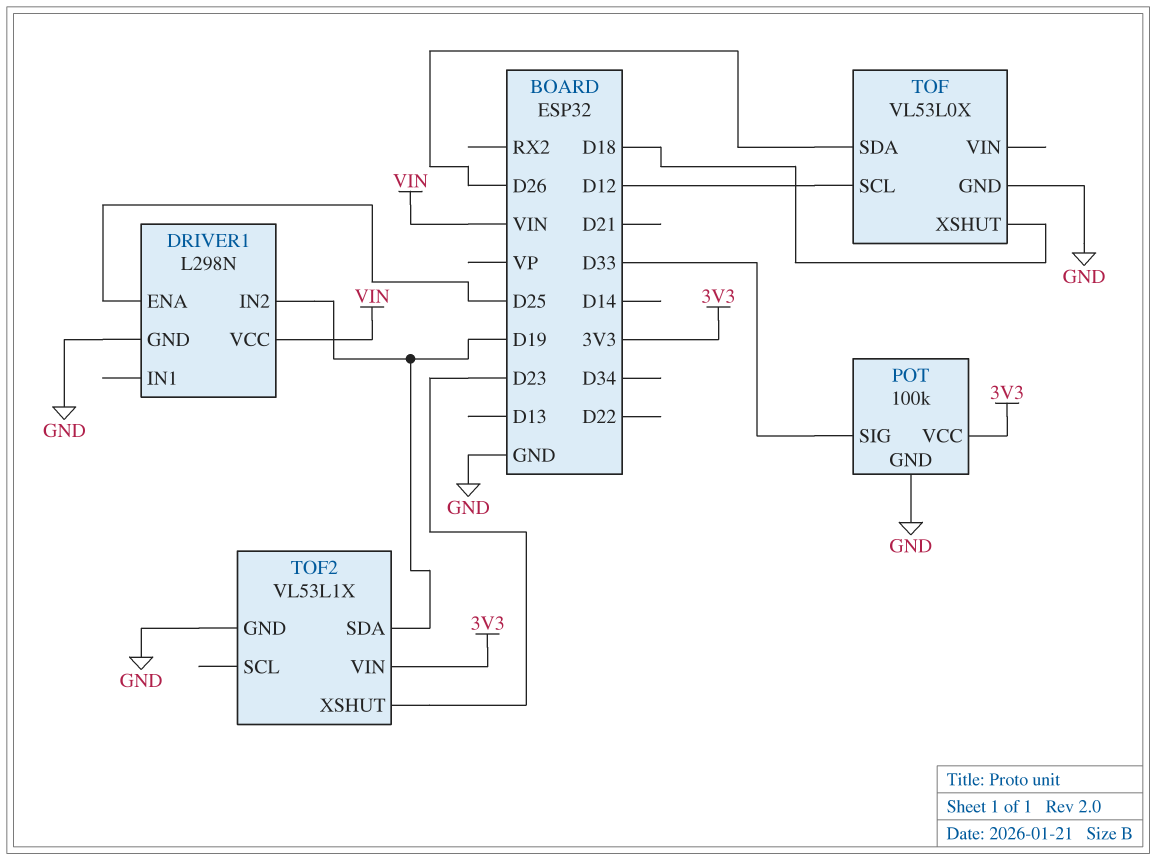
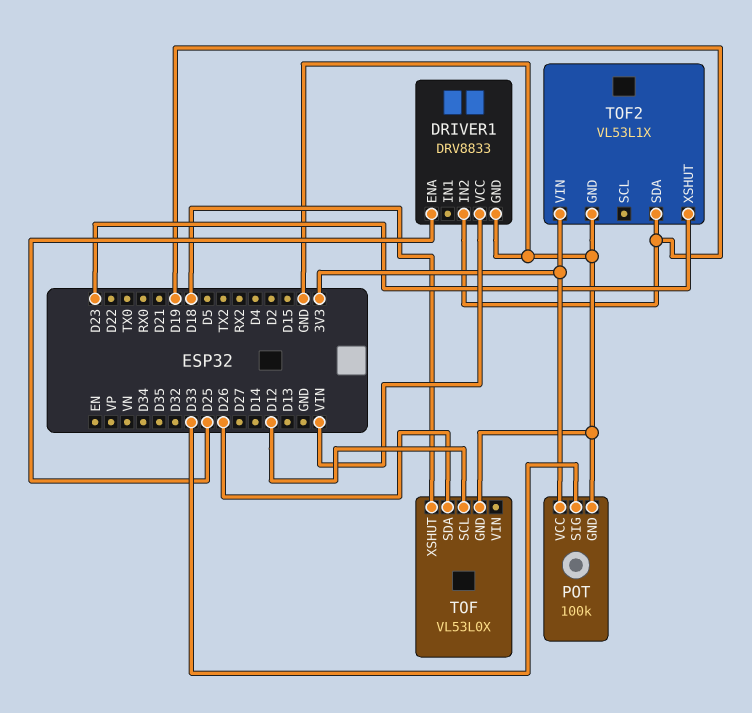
DRIVER1: L298N -> DRV8833

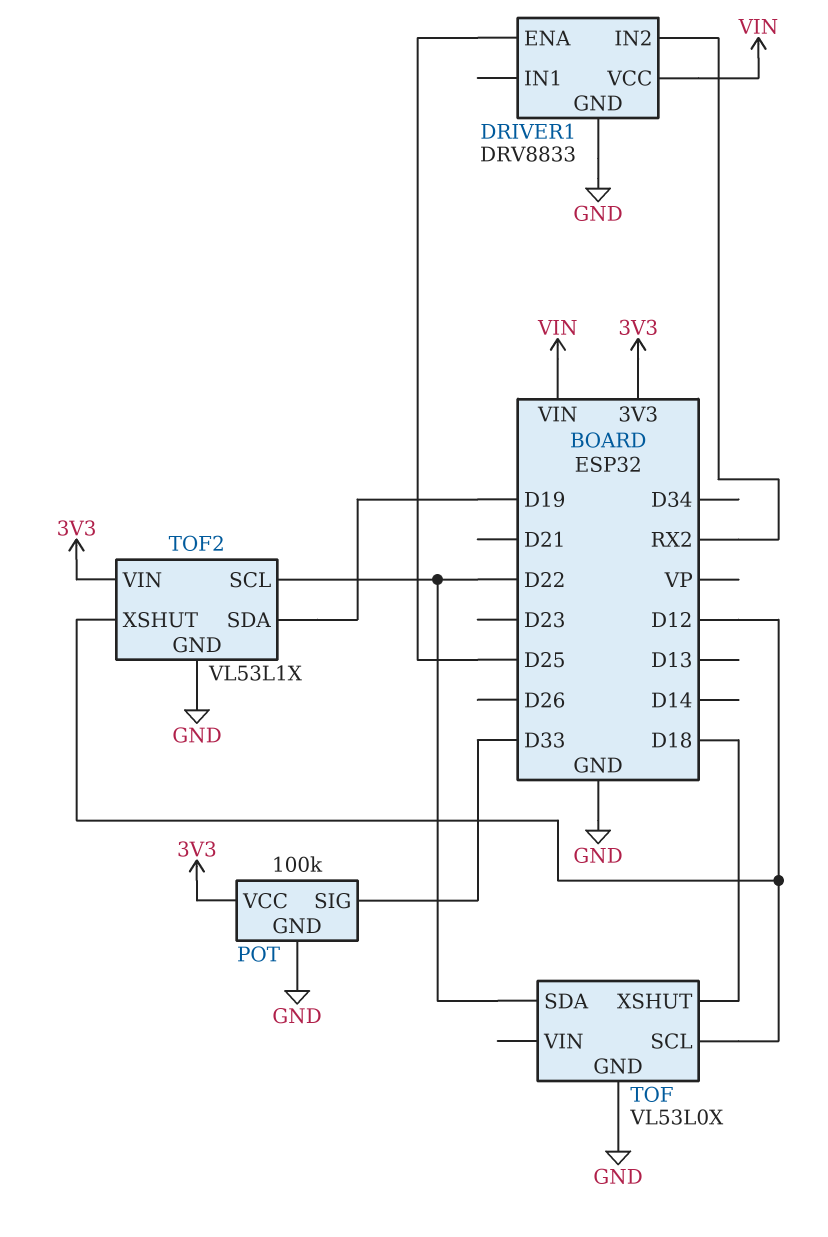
DRIVER1 pin IN2: D19 -> RX2
TOF pin SDA: D26 -> D22
TOF2 pin SCL: none -> D22
TOF2 pin XSHUT: D23 -> D12

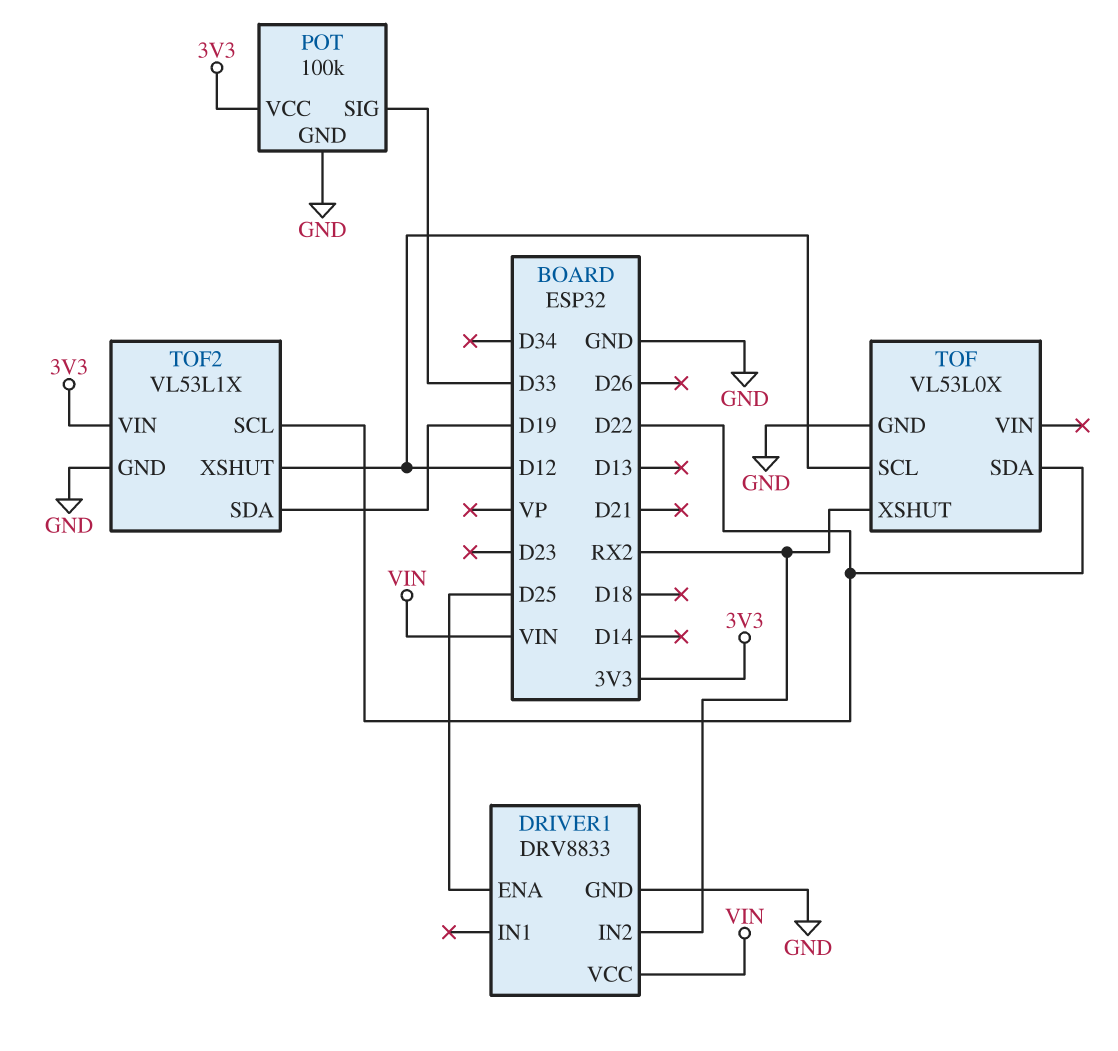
TOF pin XSHUT: D18 -> RX2

